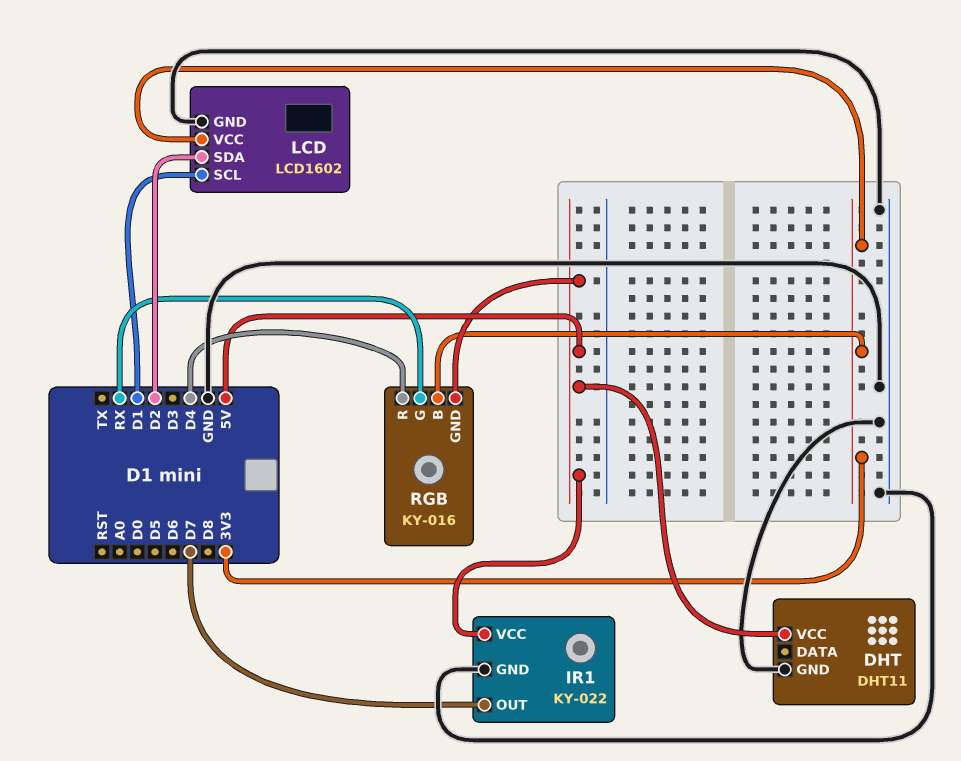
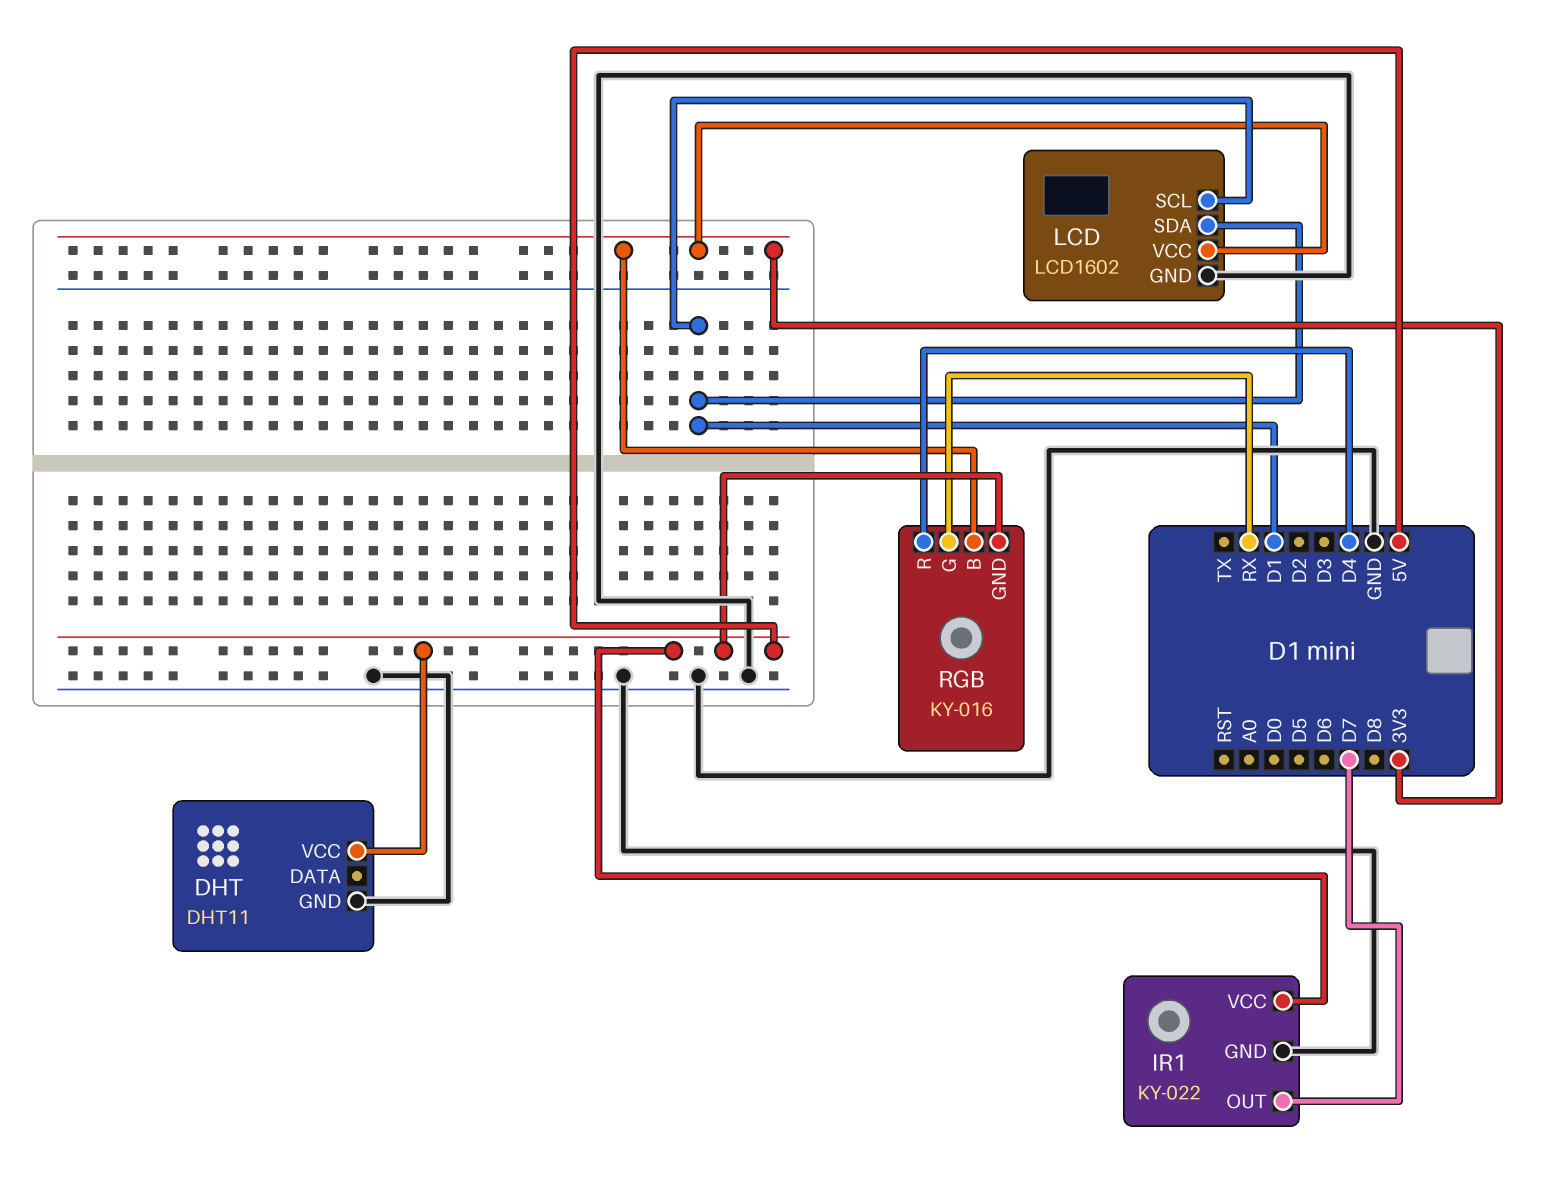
LCD pin SDA: D2 -> D1

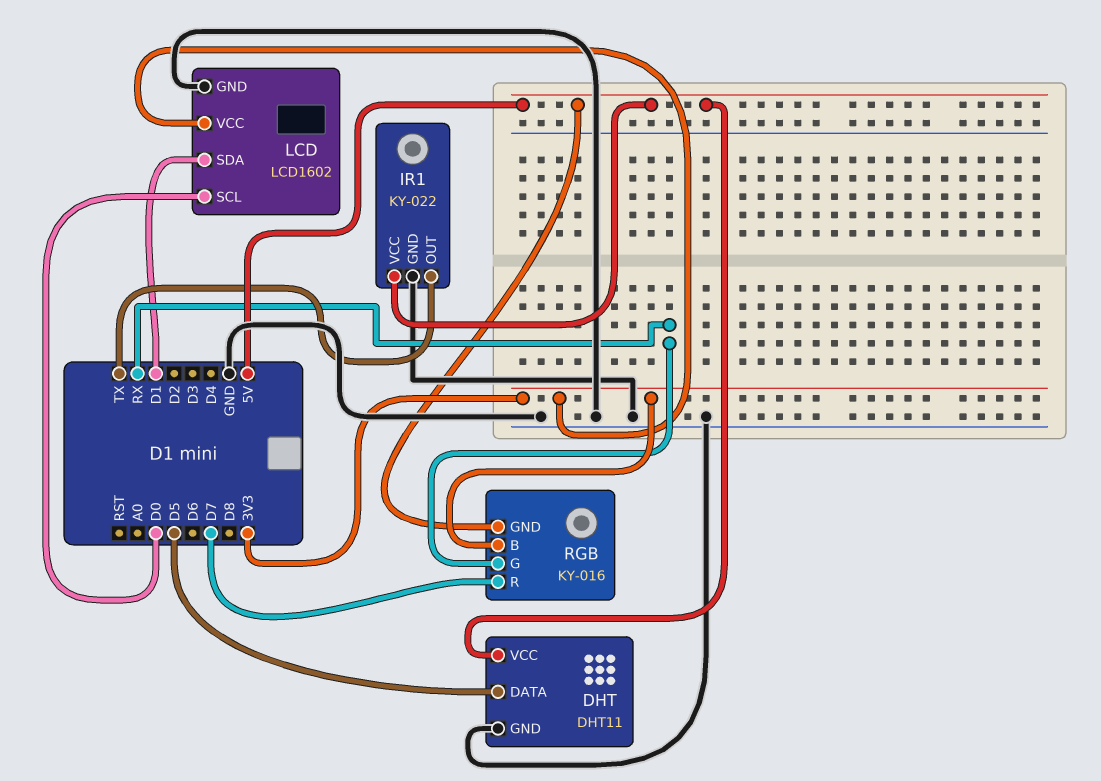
DHT pin DATA: none -> D5
IR1 pin OUT: D7 -> TX
LCD pin SCL: D1 -> D0
RGB pin R: D4 -> D7

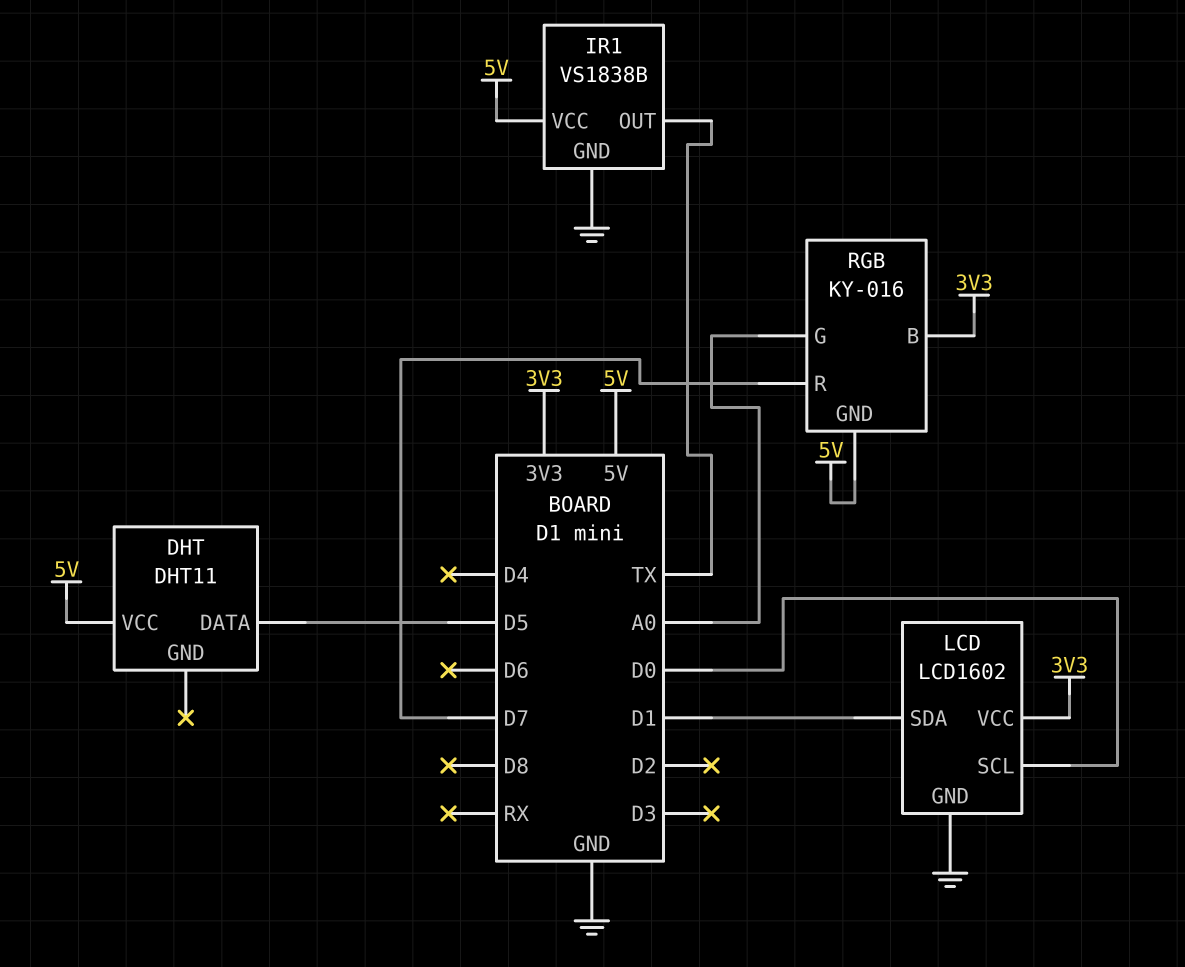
DHT pin GND: GND -> none
IR1: KY-022 -> VS1838B
RGB pin G: RX -> A0

